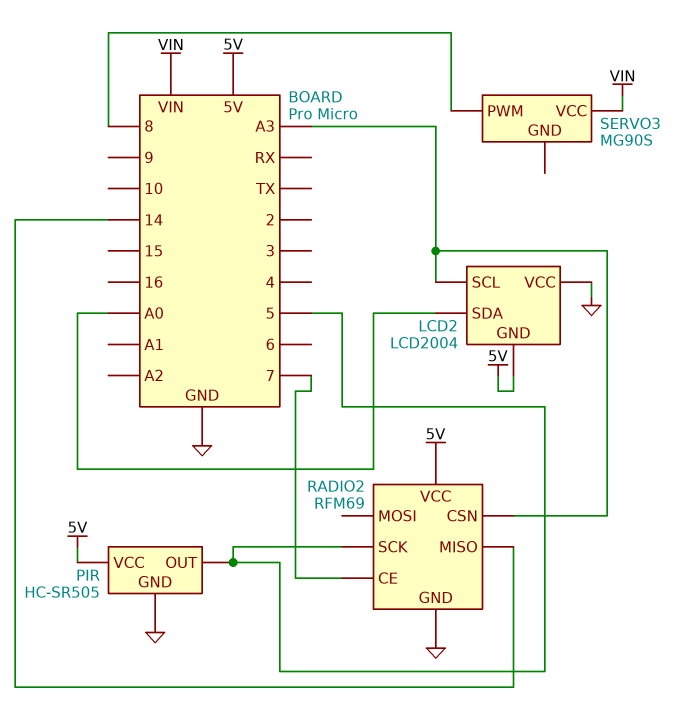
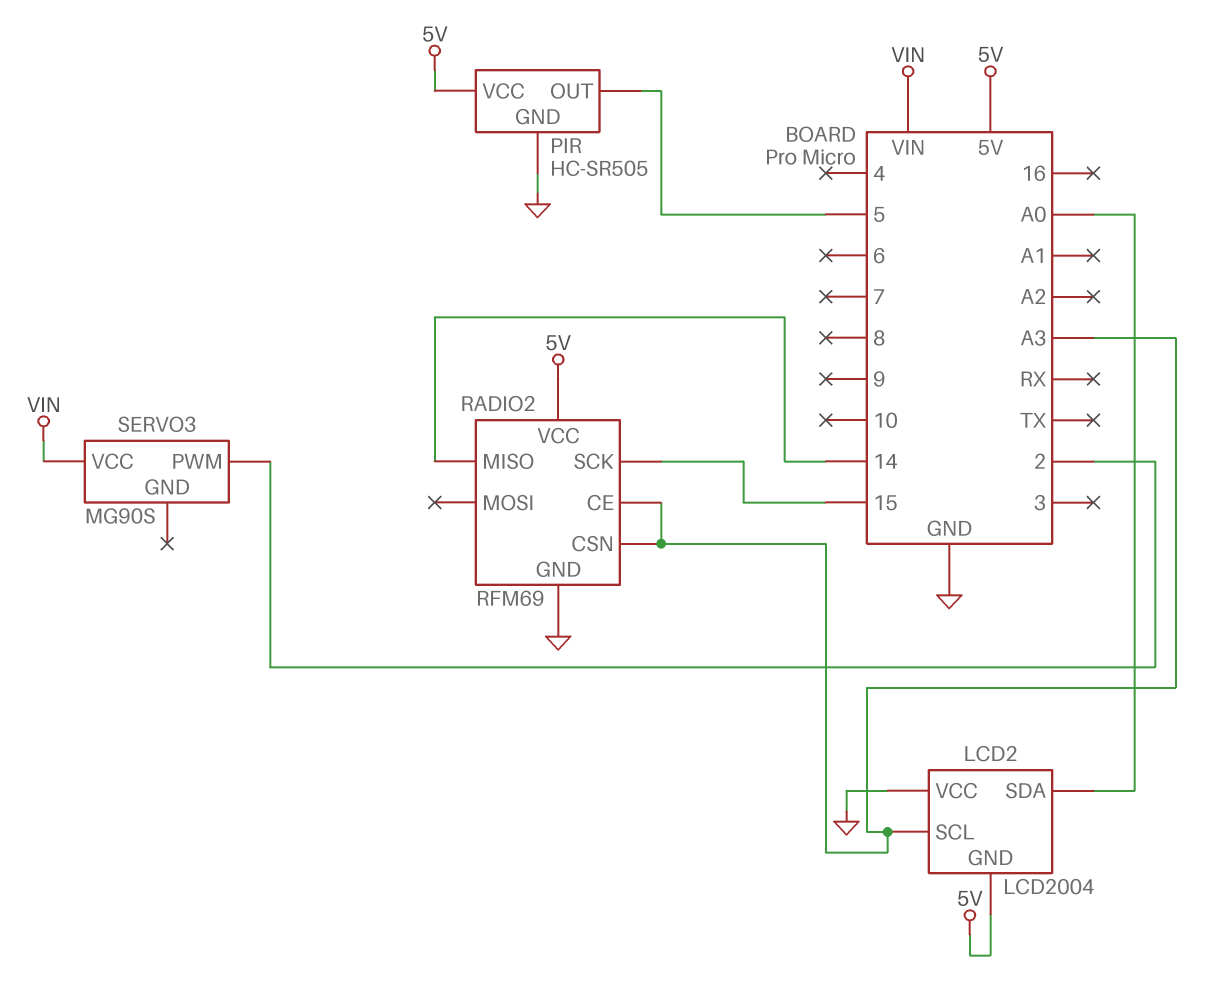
RADIO2 pin CE: 7 -> A3
RADIO2 pin SCK: 5 -> 15
SERVO3 pin PWM: 8 -> 2

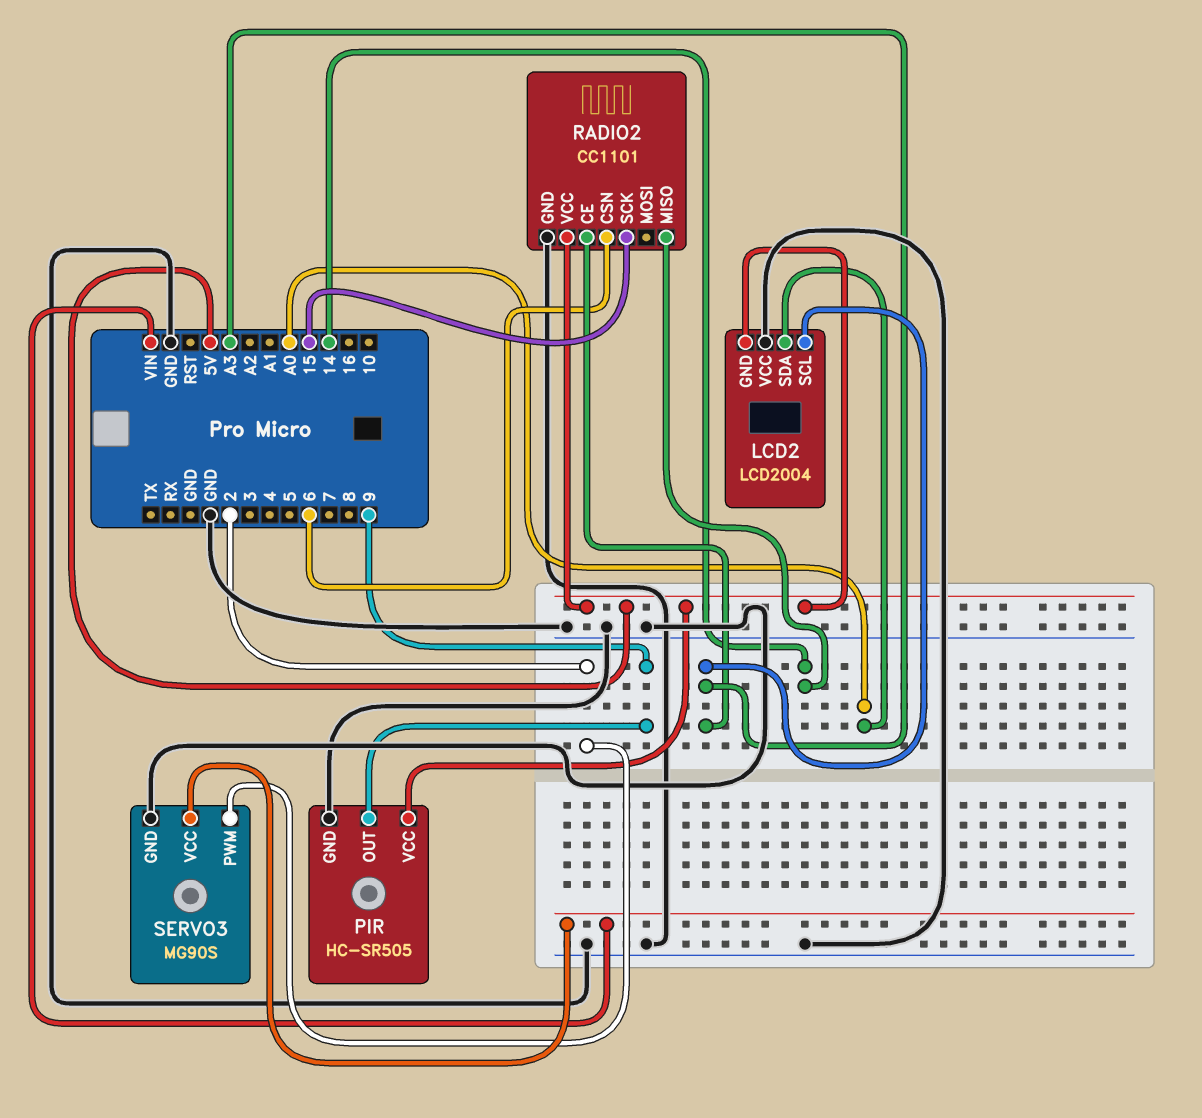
PIR pin OUT: 5 -> 9
RADIO2: RFM69 -> CC1101
RADIO2 pin CSN: A3 -> 6
SERVO3 pin GND: none -> GND

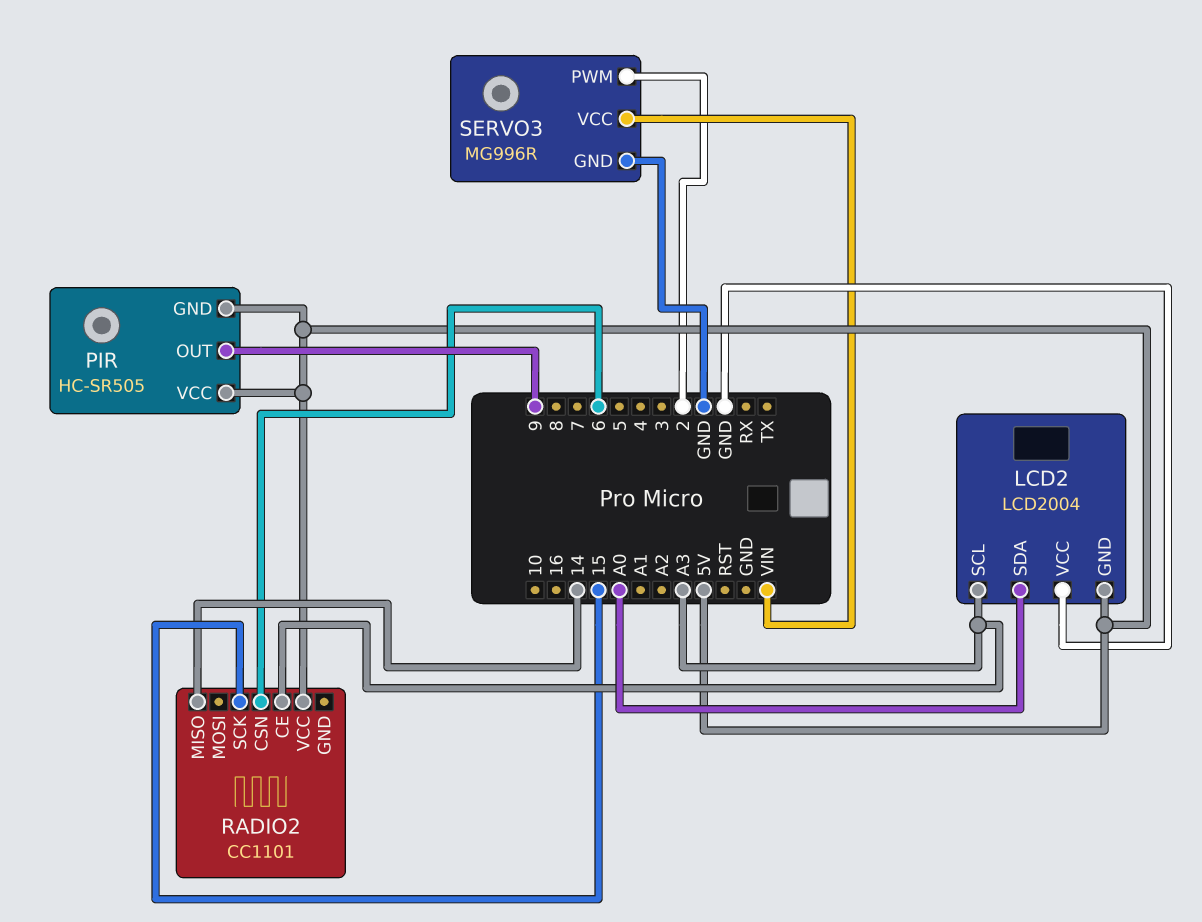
PIR pin GND: GND -> 5V
RADIO2 pin GND: GND -> none
SERVO3: MG90S -> MG996R

